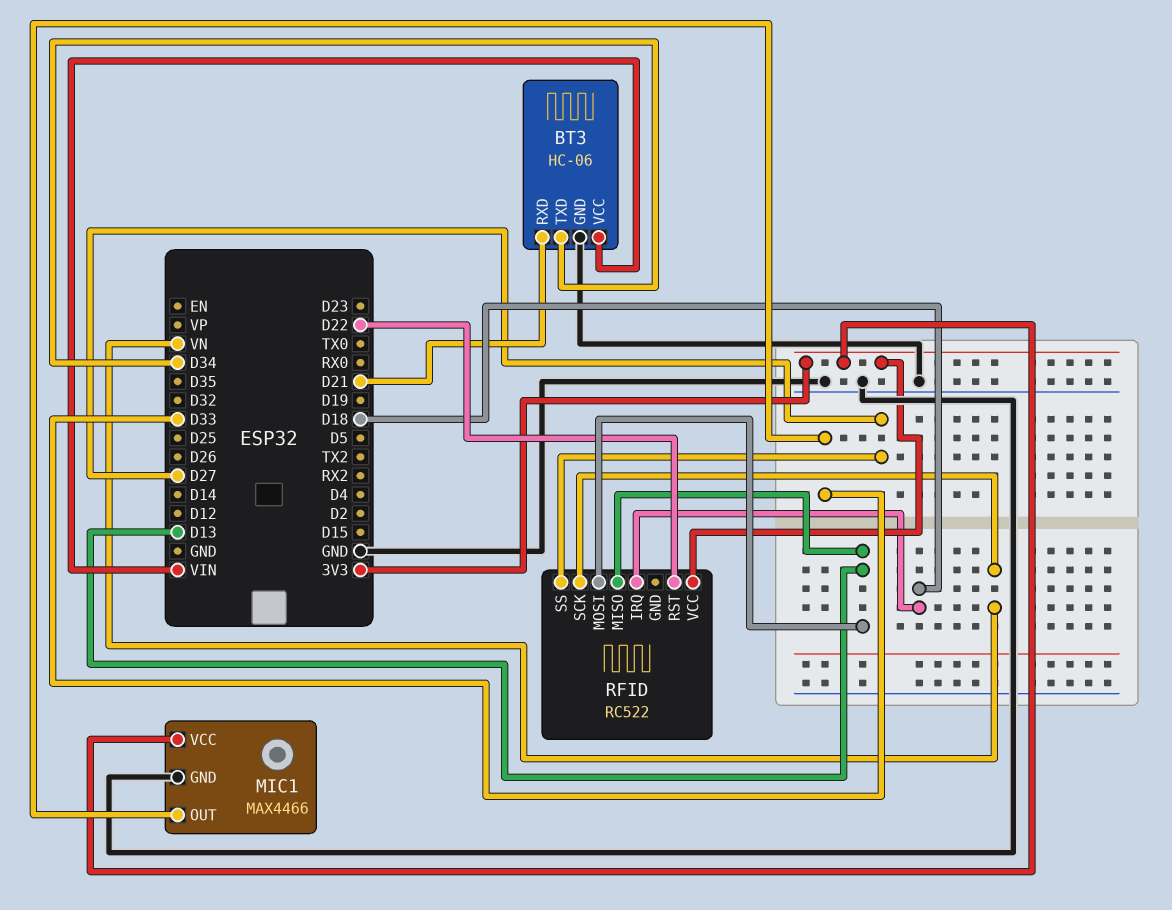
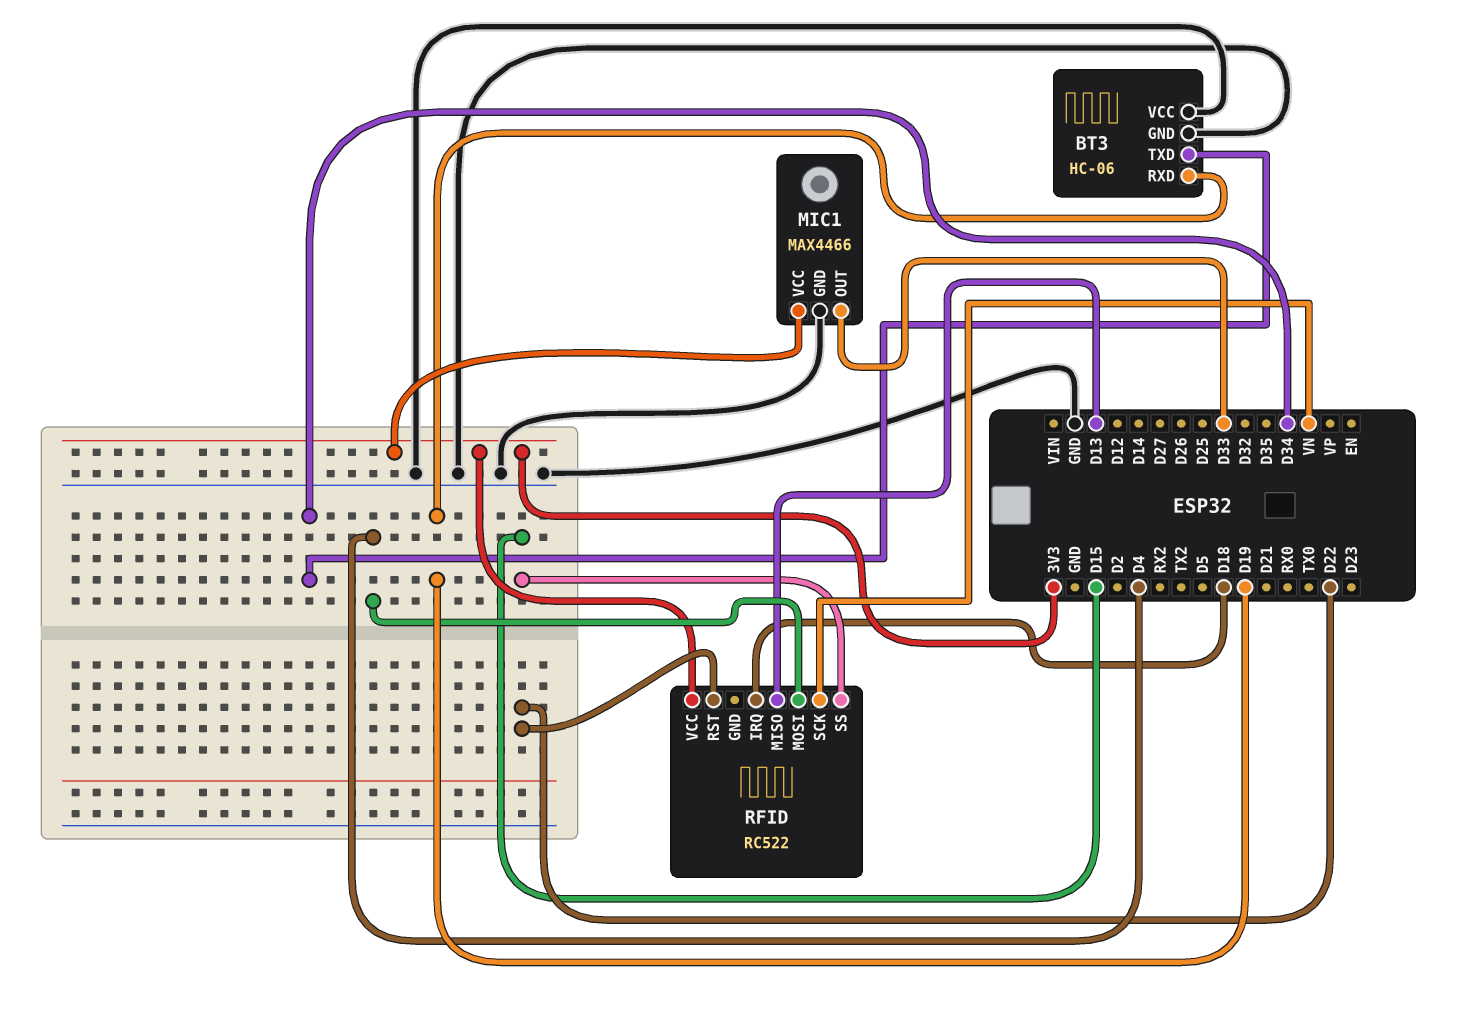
BT3 pin RXD: D21 -> D19
BT3 pin VCC: VIN -> GND
RFID pin MOSI: D13 -> D4
RFID pin SS: D27 -> D15

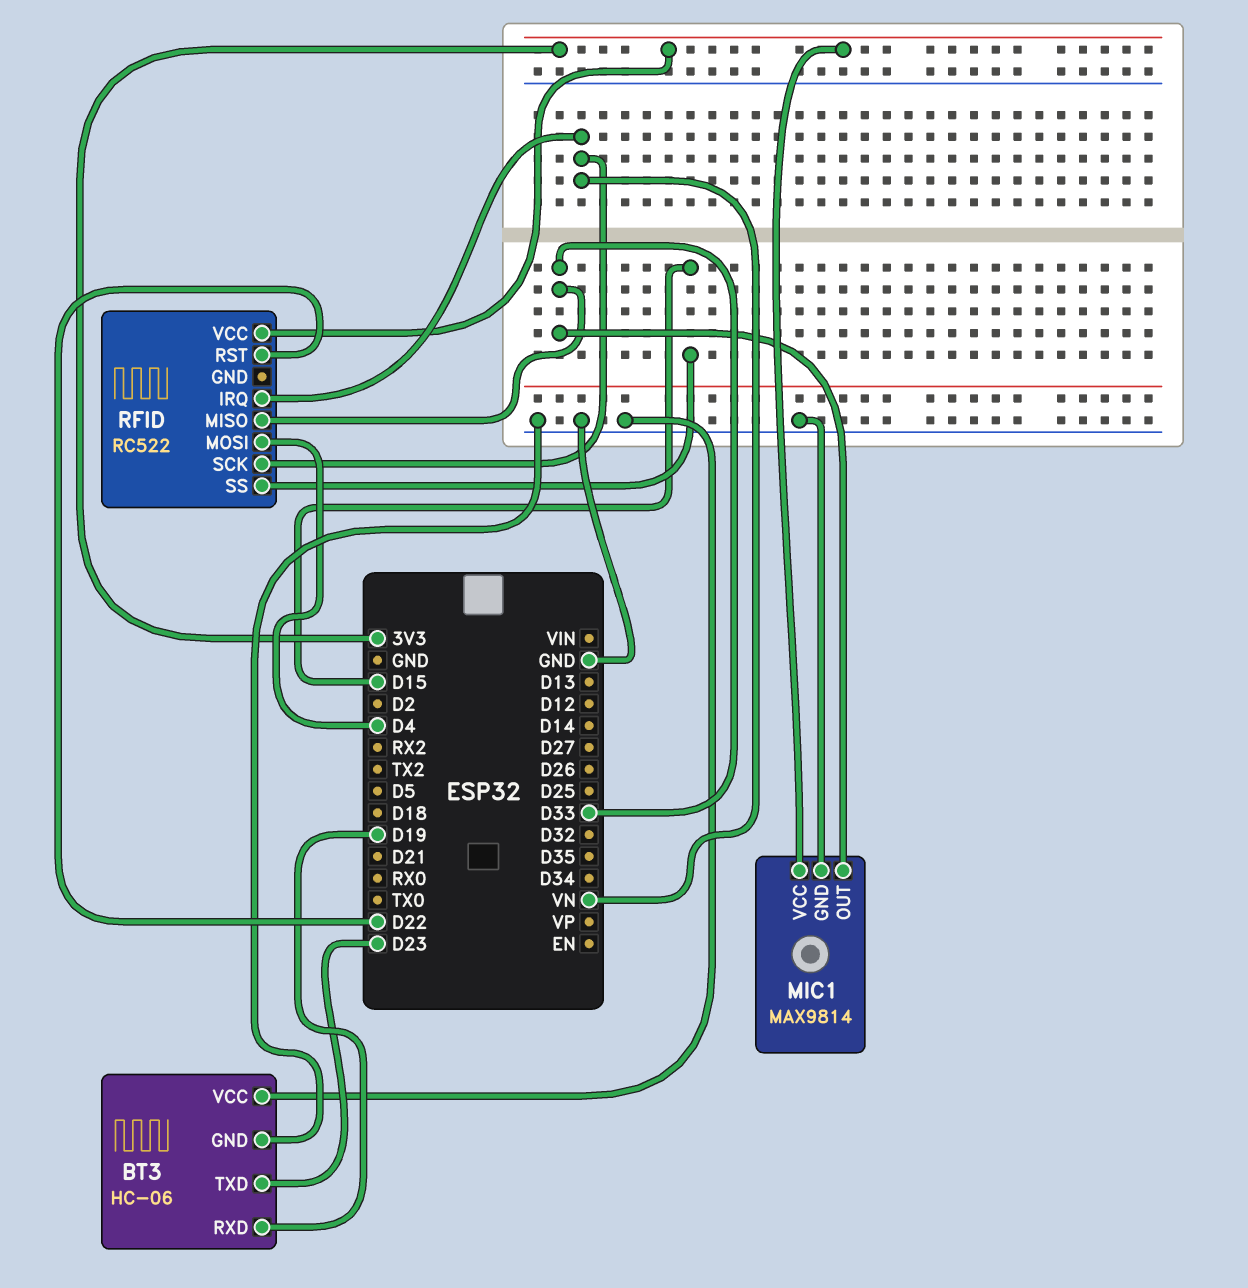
BT3 pin TXD: D34 -> D23
MIC1: MAX4466 -> MAX9814
RFID pin IRQ: D18 -> VN
RFID pin MISO: D13 -> D33

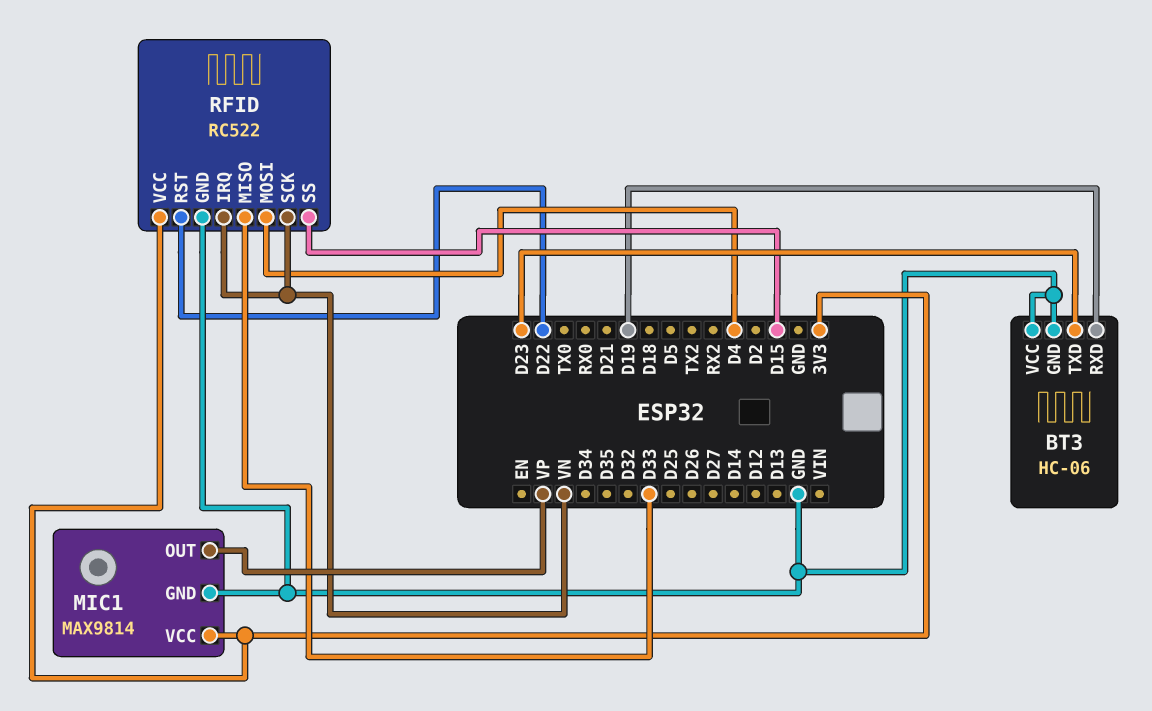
MIC1 pin OUT: D33 -> VP
RFID pin GND: none -> GND

